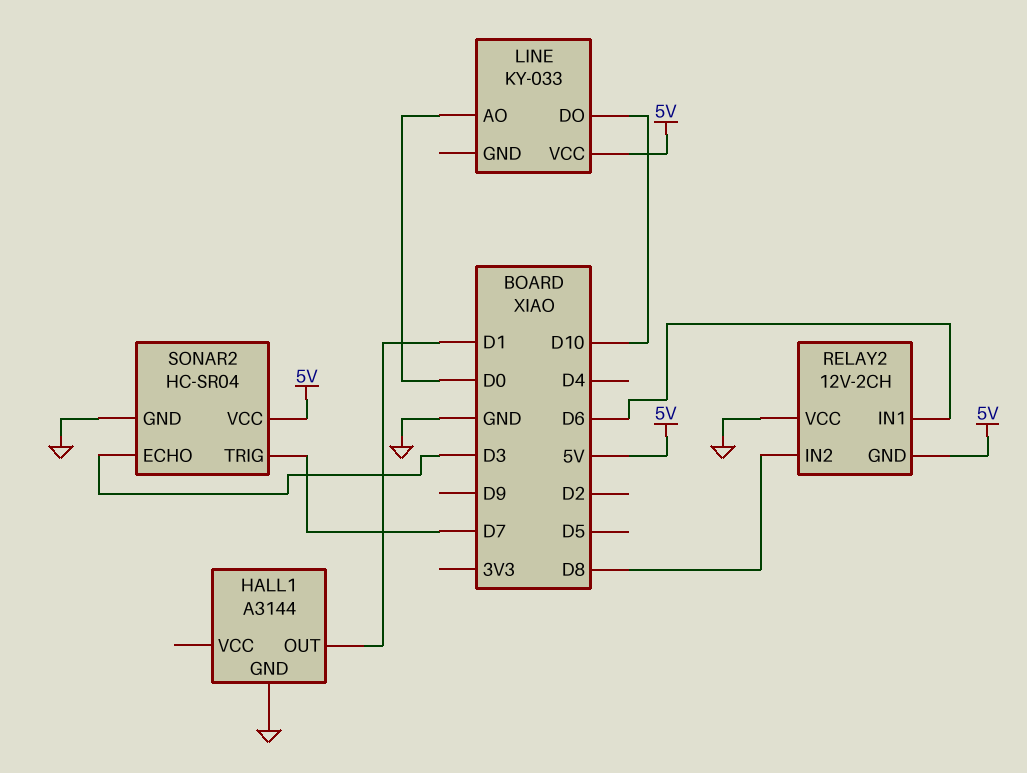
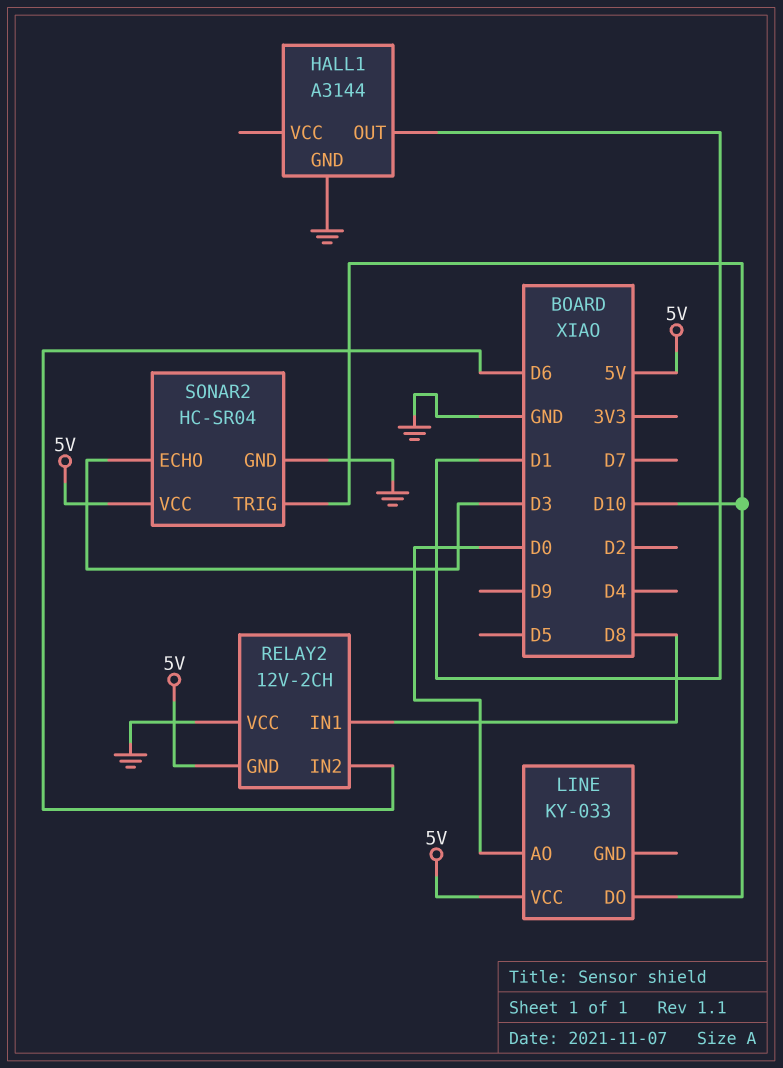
RELAY2 pin IN1: D6 -> D8
RELAY2 pin IN2: D8 -> D6
SONAR2 pin TRIG: D7 -> D10

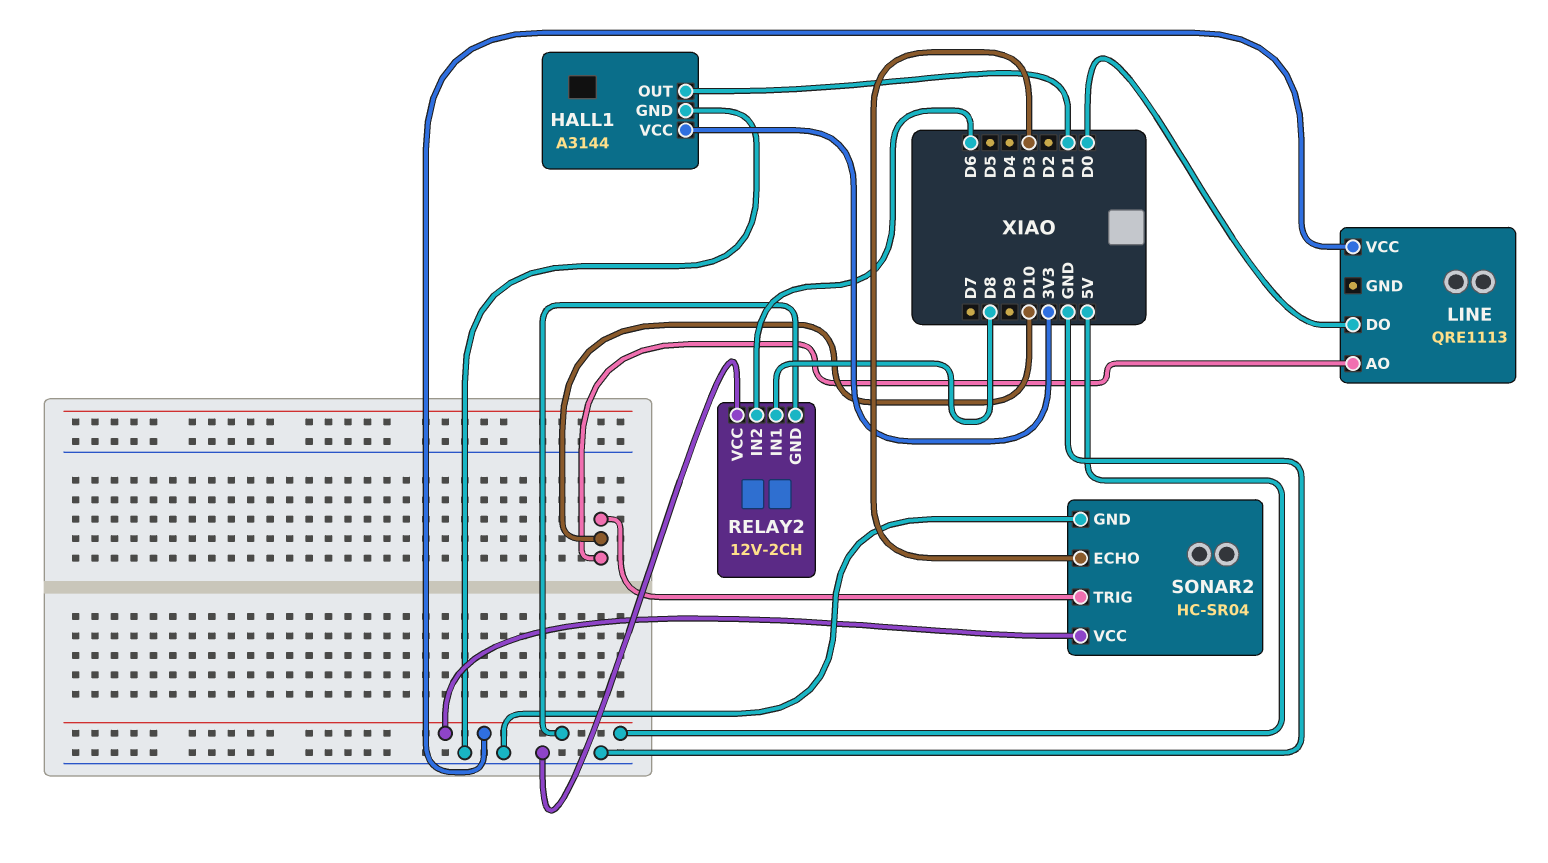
HALL1 pin VCC: none -> 3V3
LINE: KY-033 -> QRE1113
LINE pin AO: D0 -> D10
LINE pin DO: D10 -> D0

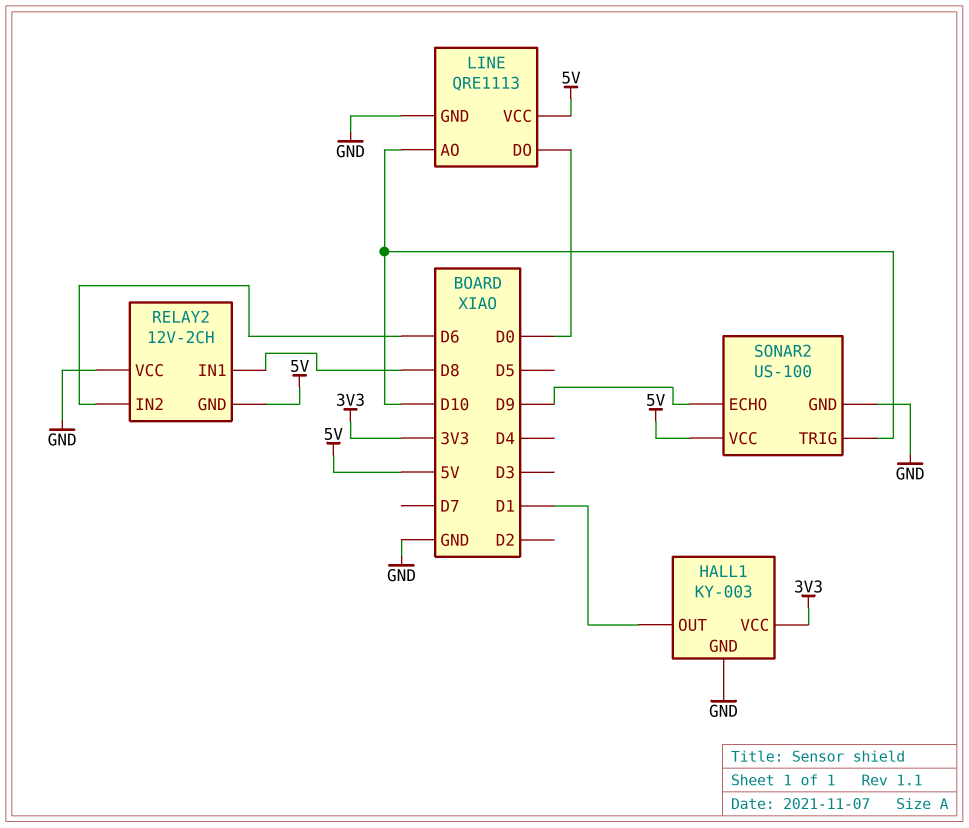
HALL1: A3144 -> KY-003
LINE pin GND: none -> GND
SONAR2: HC-SR04 -> US-100
SONAR2 pin ECHO: D3 -> D9

